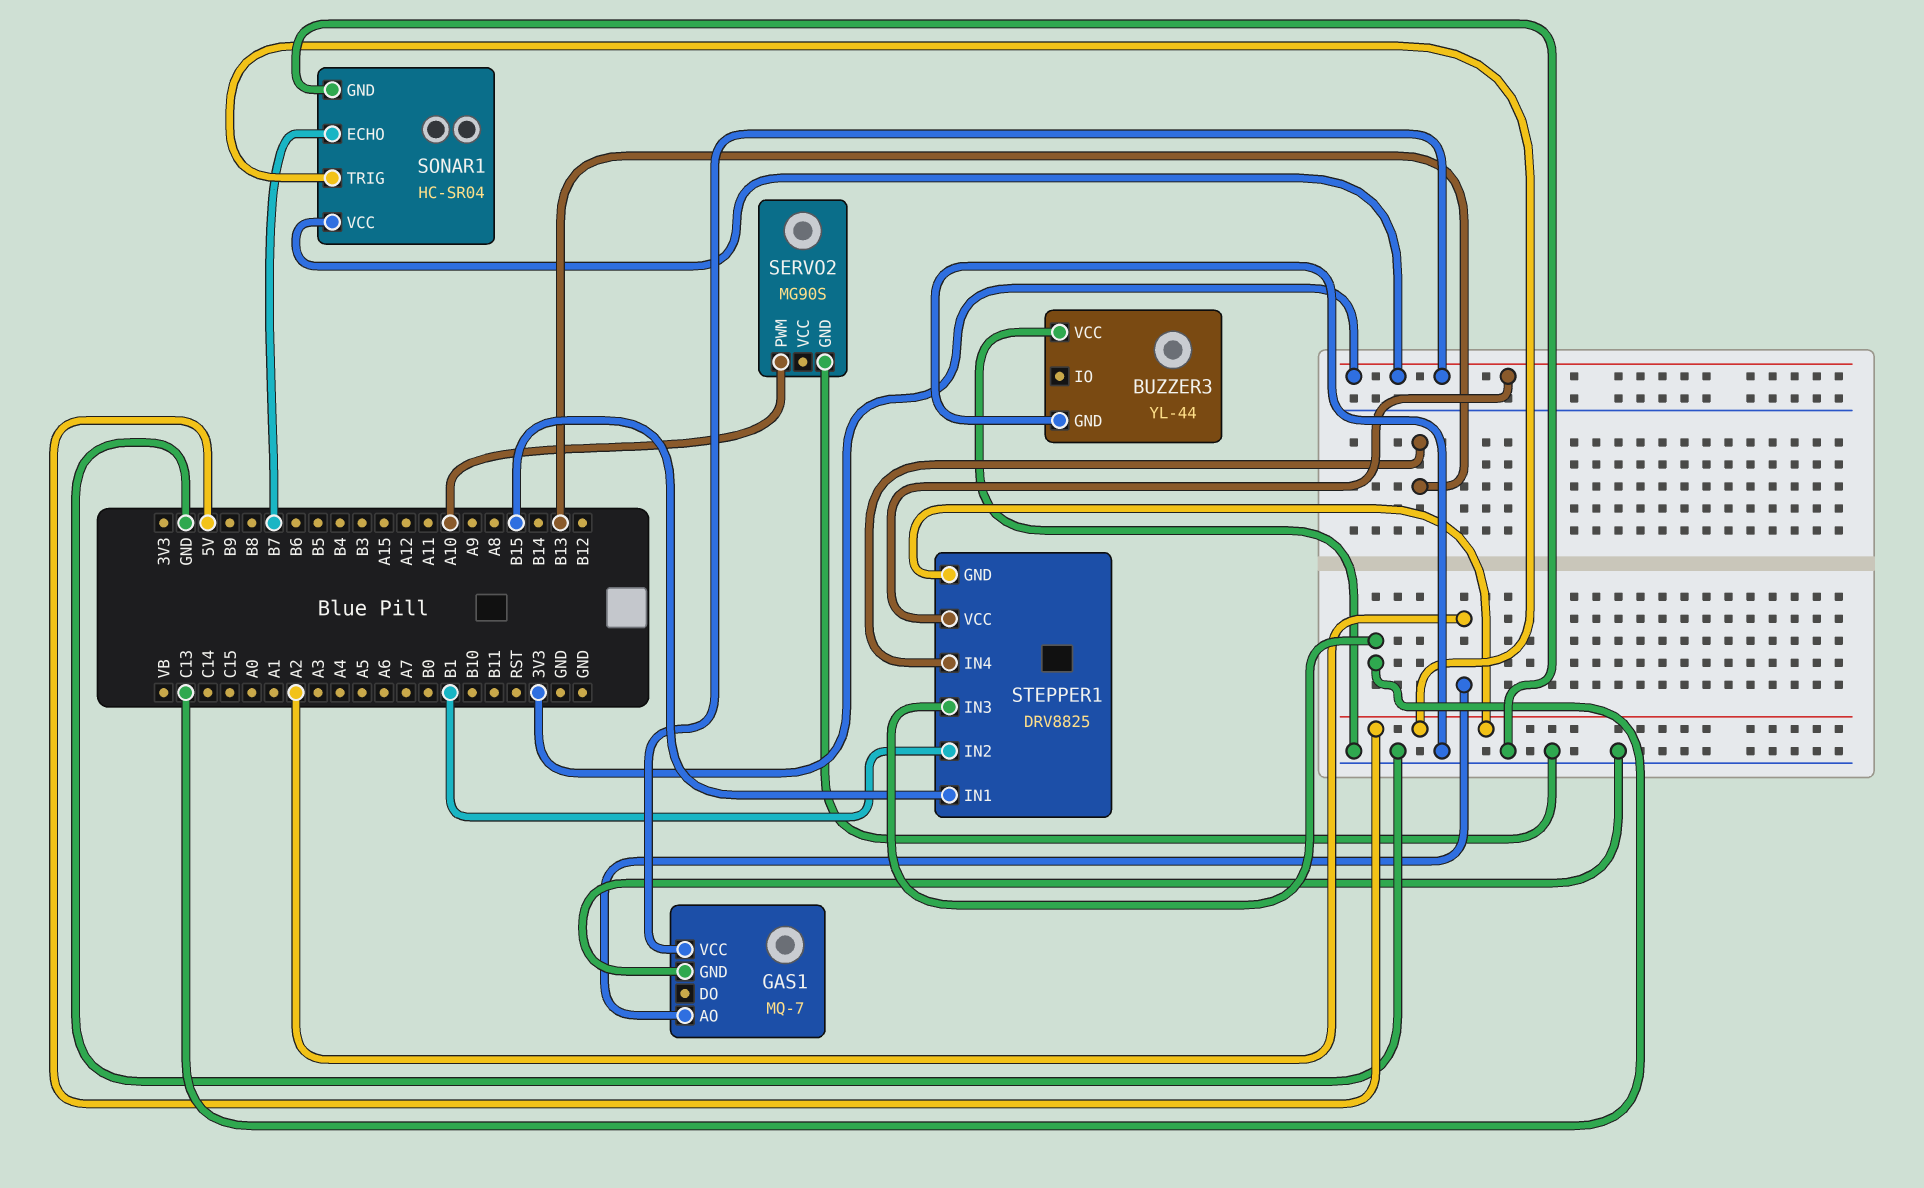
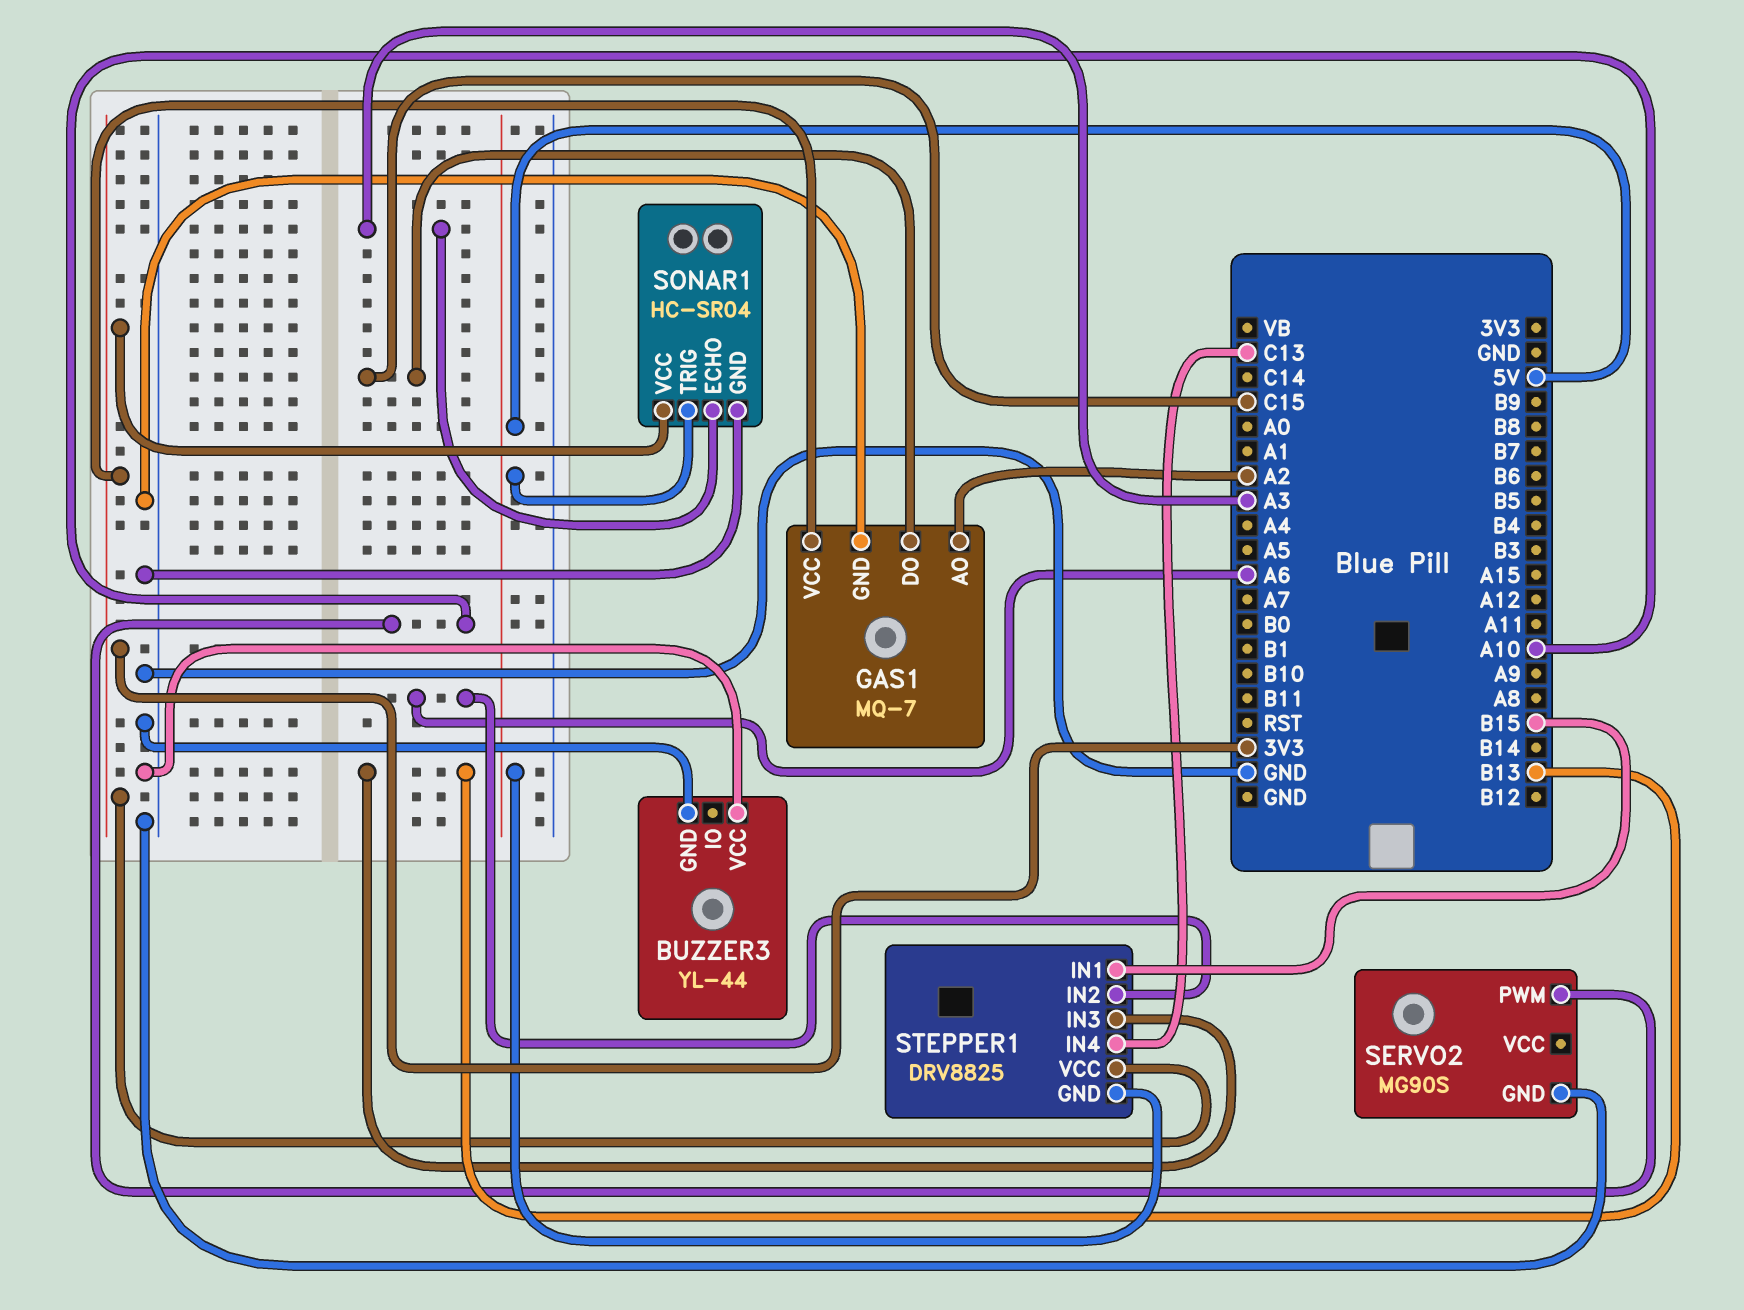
GAS1 pin DO: none -> C15
SONAR1 pin ECHO: B7 -> A3
STEPPER1 pin IN2: B1 -> A6
STEPPER1 pin IN3: C13 -> B13
STEPPER1 pin IN4: B13 -> C13

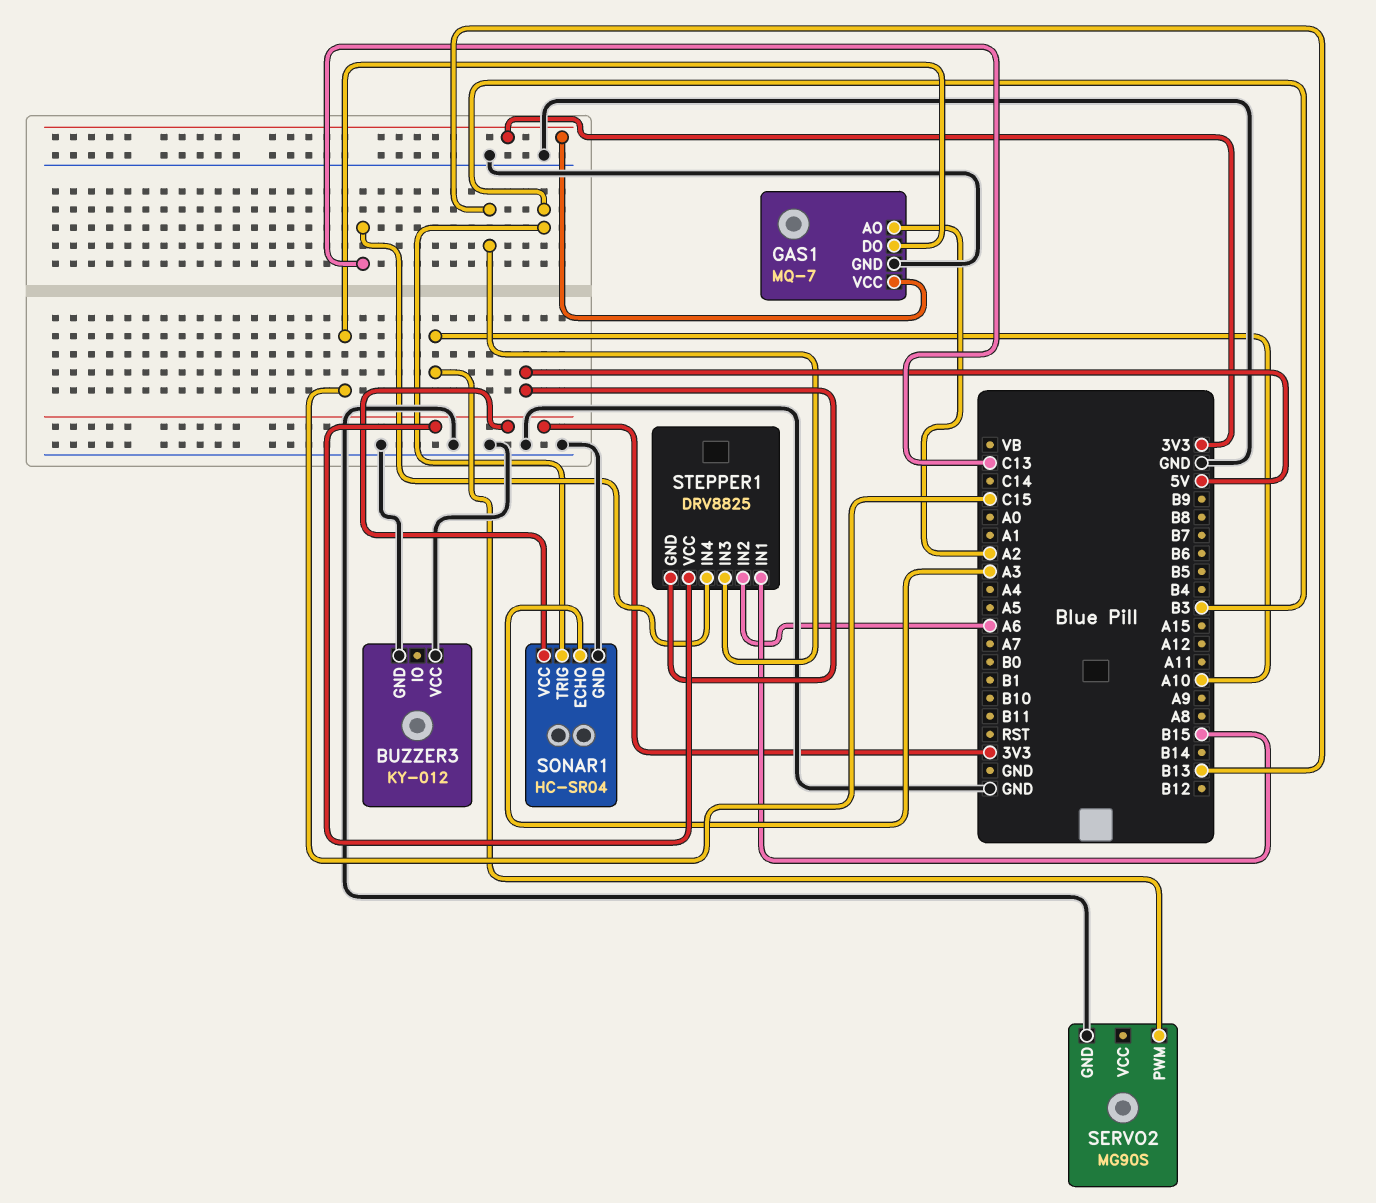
BUZZER3: YL-44 -> KY-012
SONAR1 pin TRIG: 5V -> B3

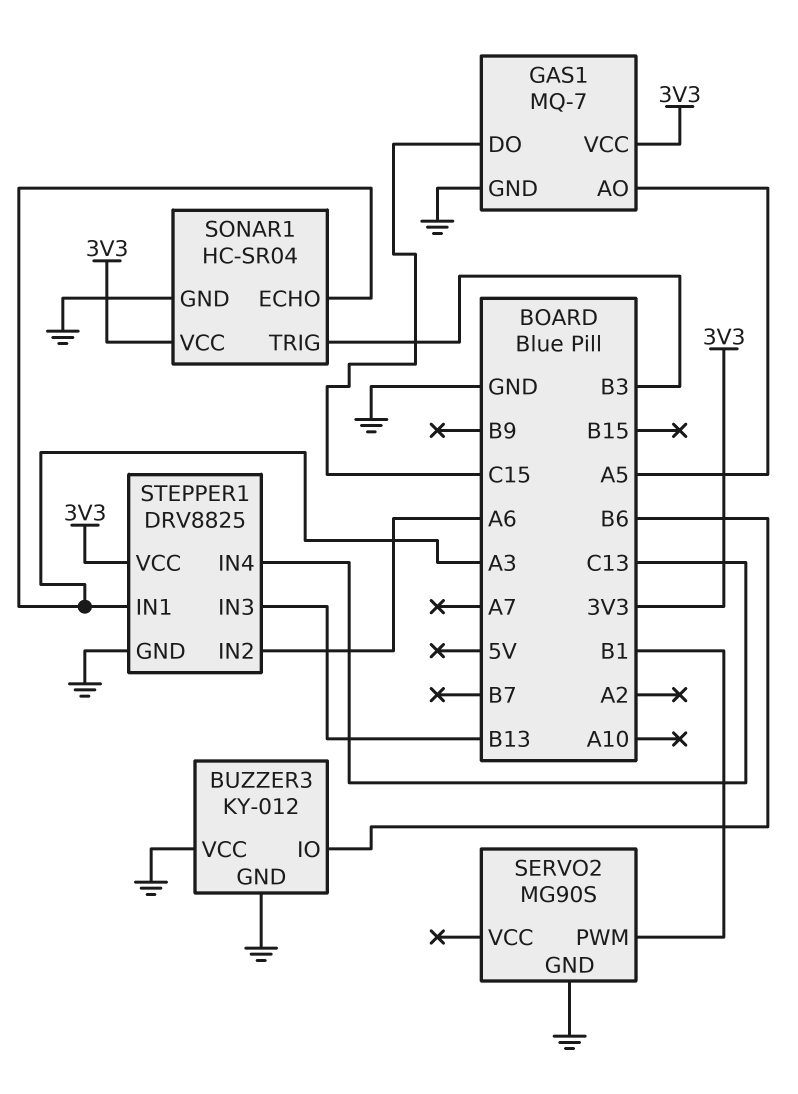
BUZZER3 pin IO: none -> B6
GAS1 pin AO: A2 -> A5
SERVO2 pin PWM: A10 -> B1
STEPPER1 pin GND: 5V -> GND
STEPPER1 pin IN1: B15 -> A3

